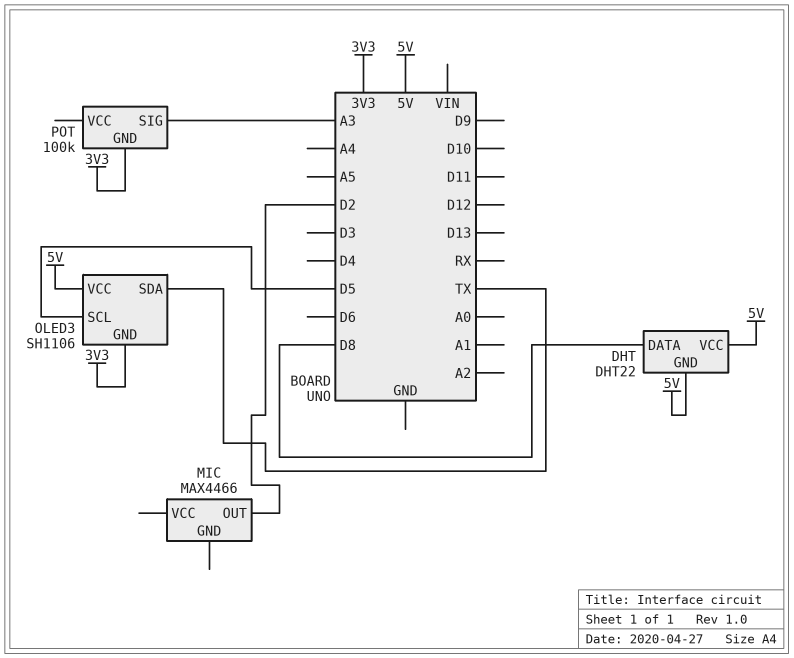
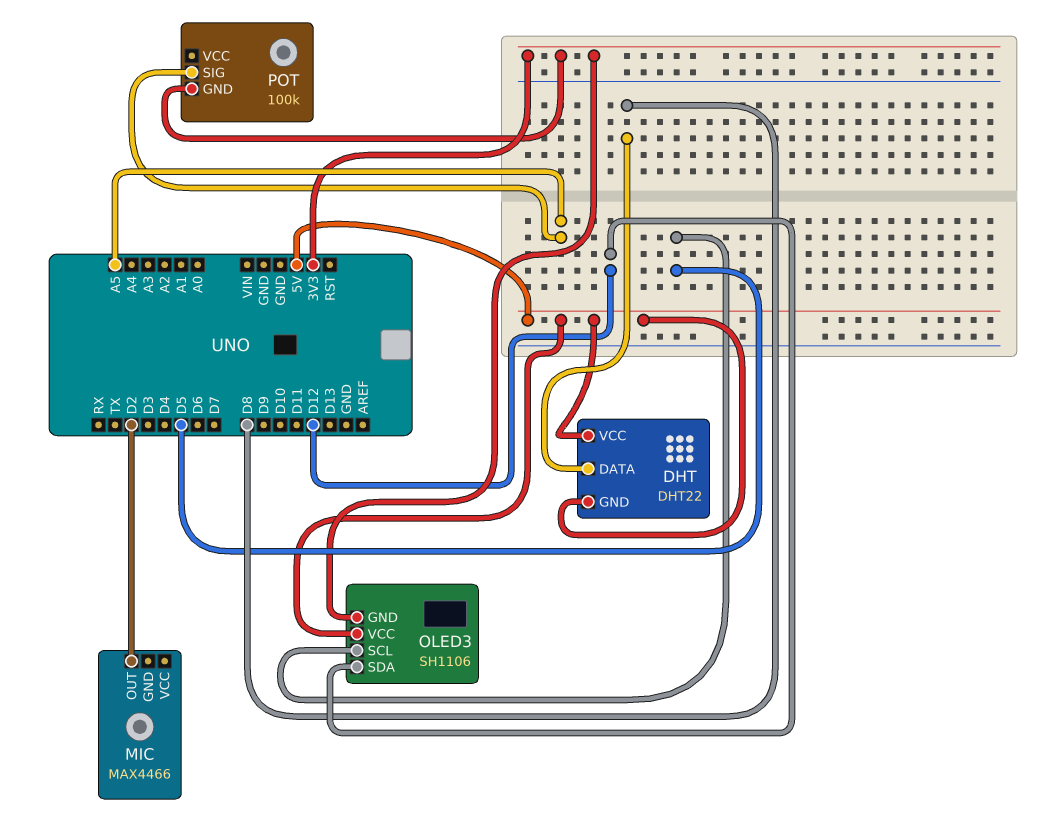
OLED3 pin SDA: TX -> D12
POT pin SIG: A3 -> A5

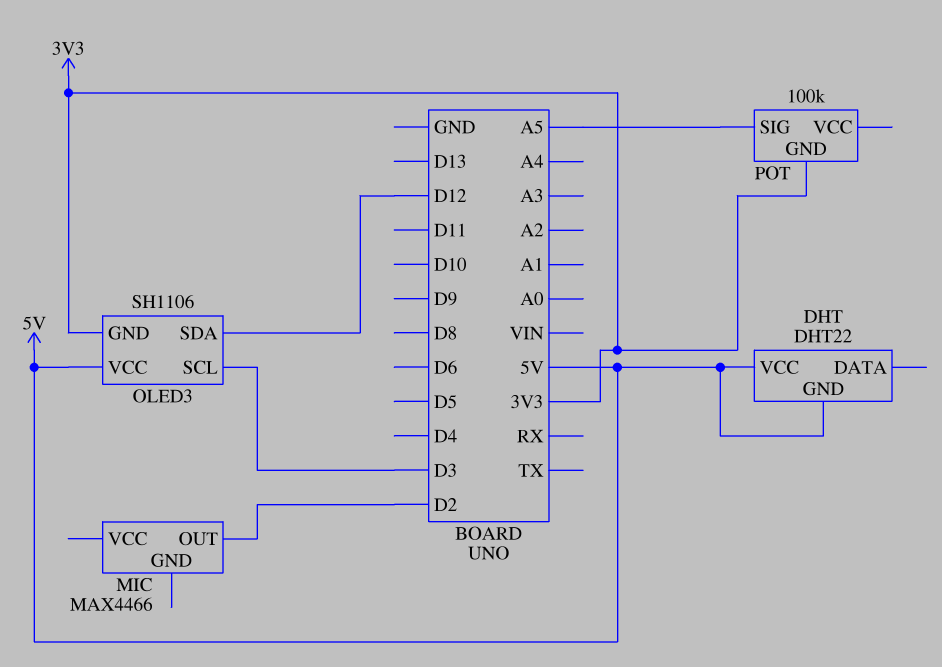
DHT pin DATA: D8 -> none
OLED3 pin SCL: D5 -> D3

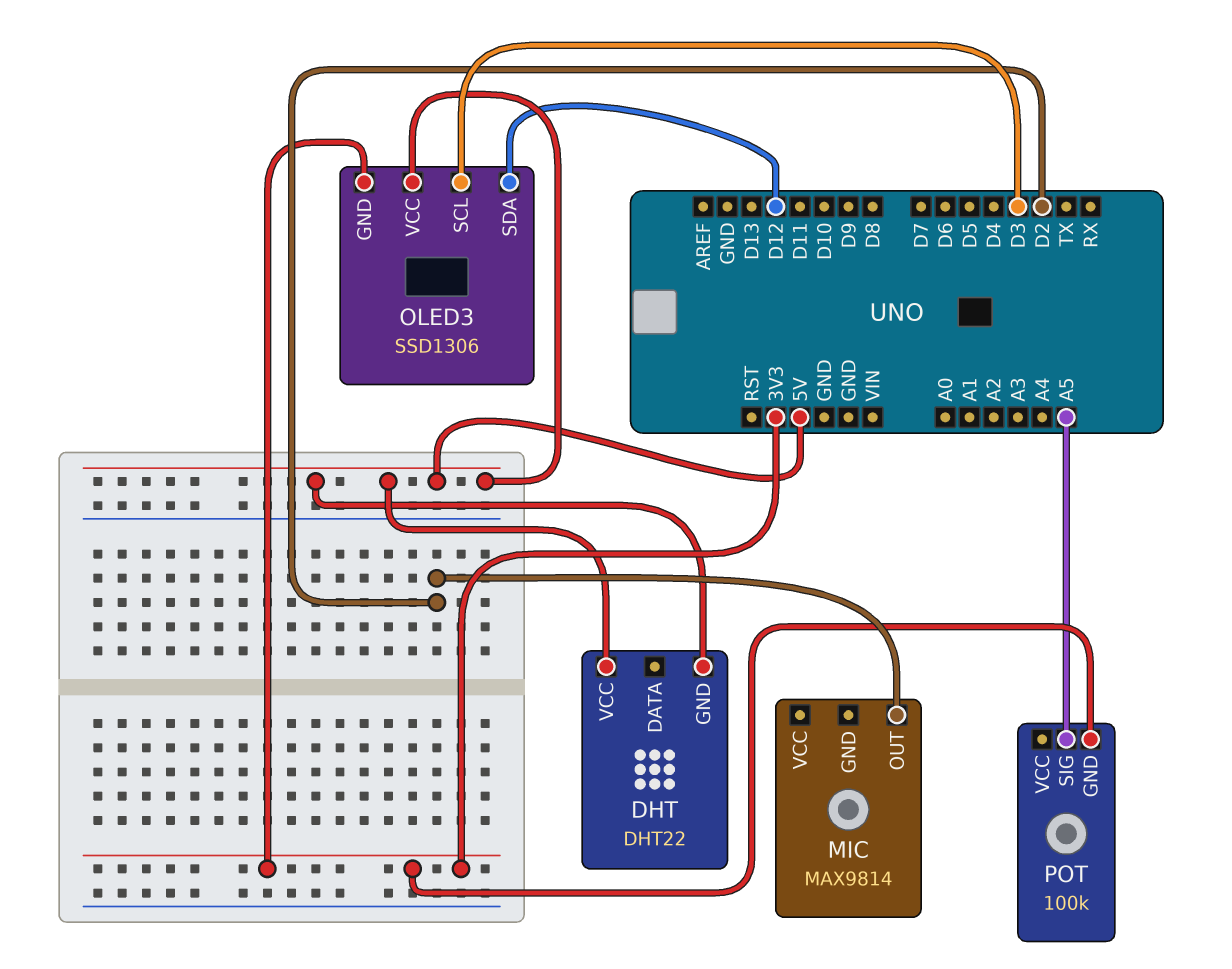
MIC: MAX4466 -> MAX9814
OLED3: SH1106 -> SSD1306

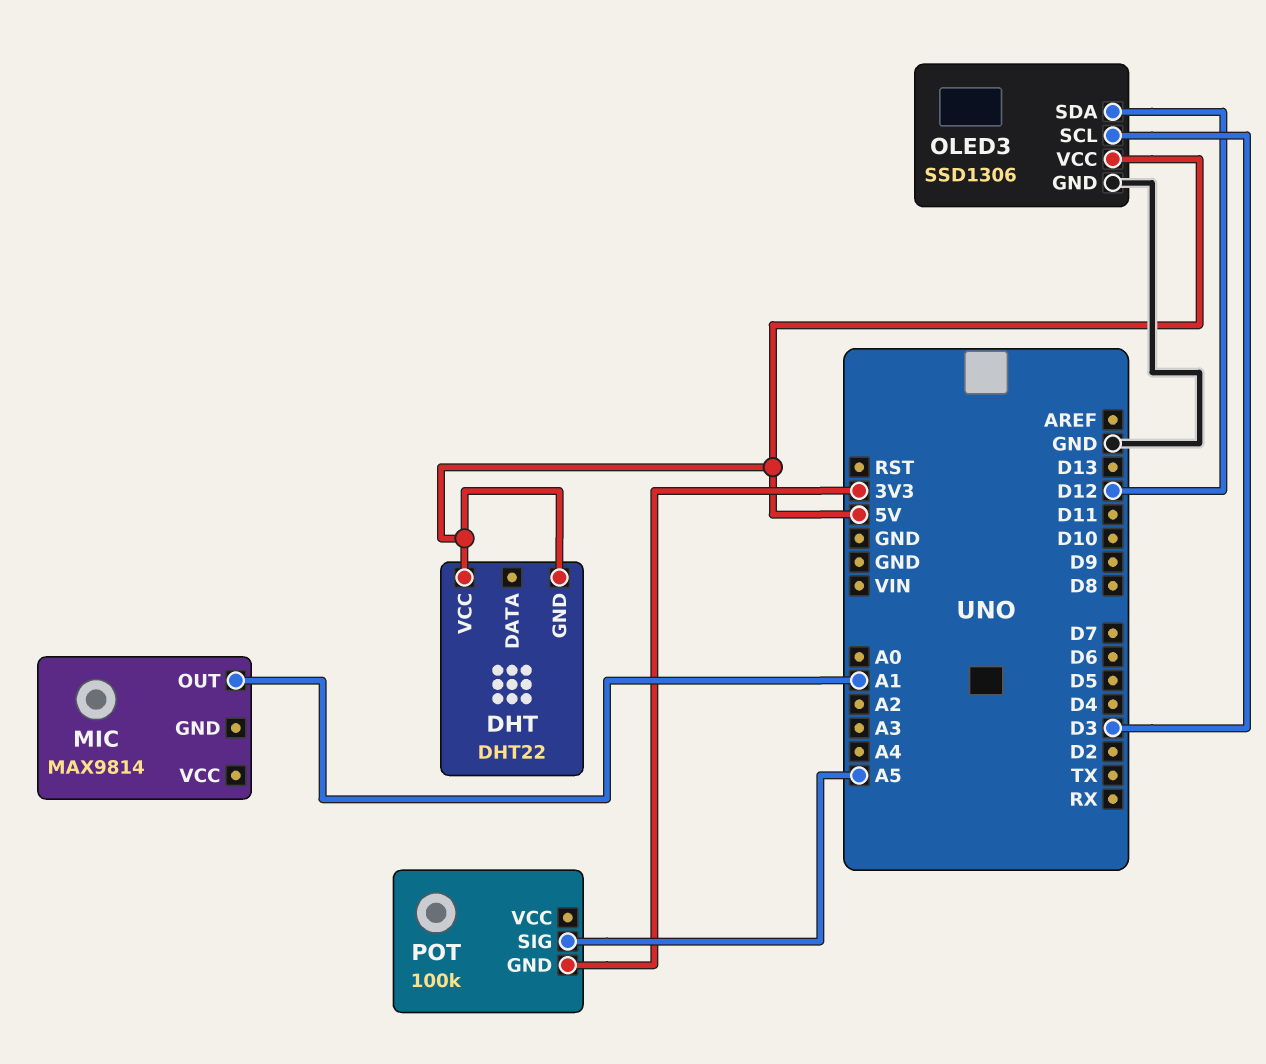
MIC pin OUT: D2 -> A1
OLED3 pin GND: 3V3 -> GND

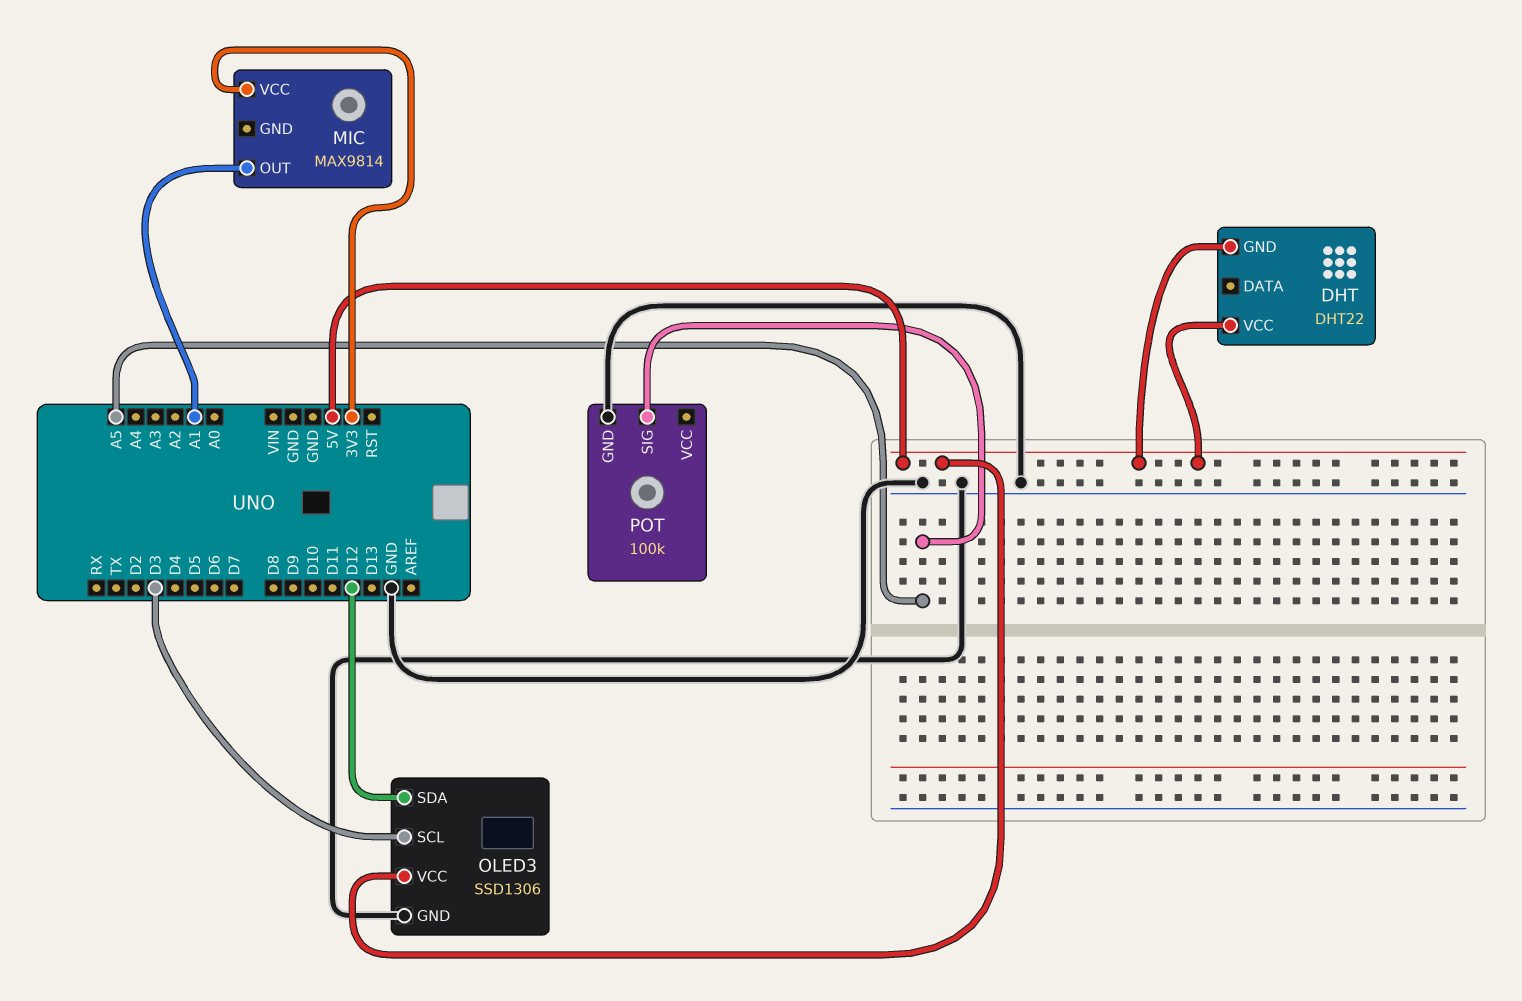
MIC pin VCC: none -> 3V3
POT pin GND: 3V3 -> GND

